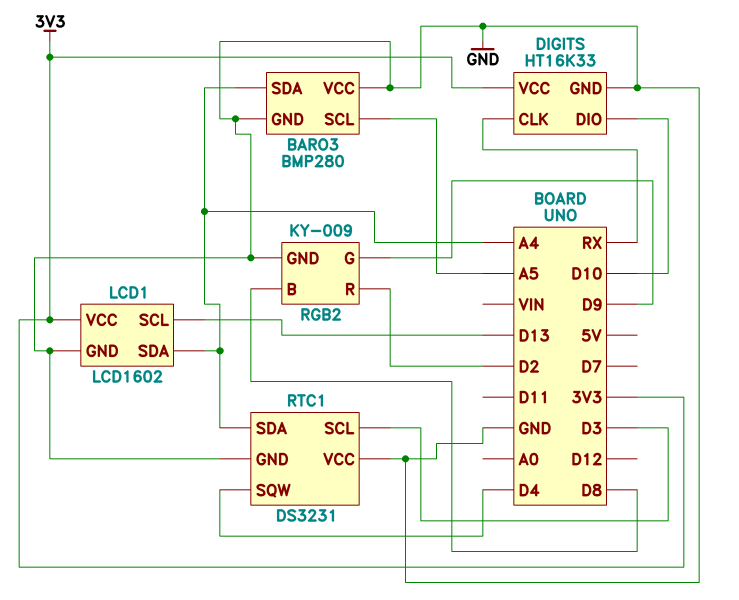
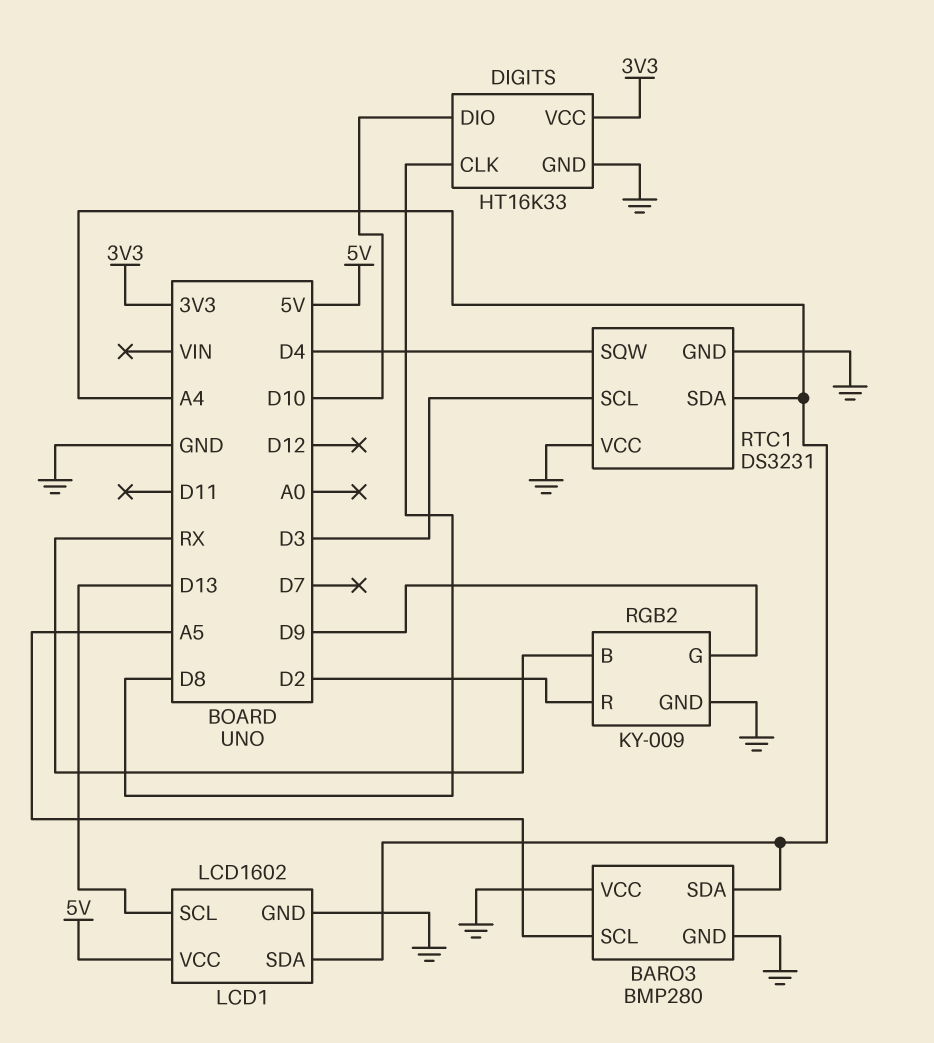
DIGITS pin CLK: RX -> D8
LCD1 pin VCC: 3V3 -> 5V
RGB2 pin B: D8 -> RX

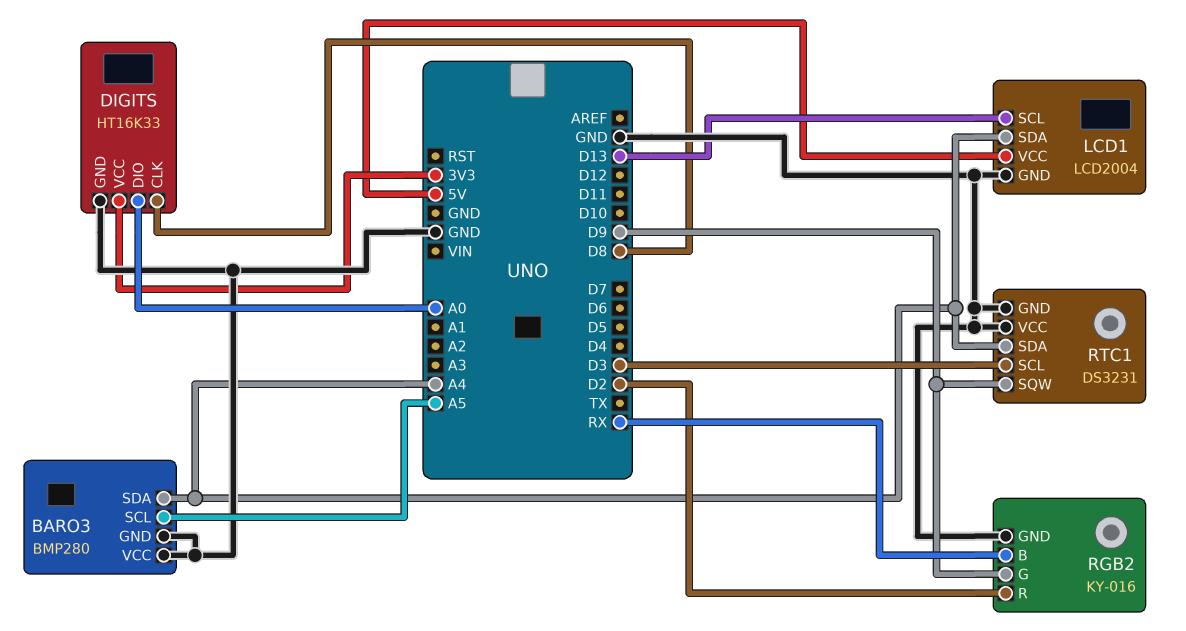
DIGITS pin DIO: D10 -> A0
LCD1: LCD1602 -> LCD2004
RGB2: KY-009 -> KY-016
RTC1 pin SQW: D4 -> D9

